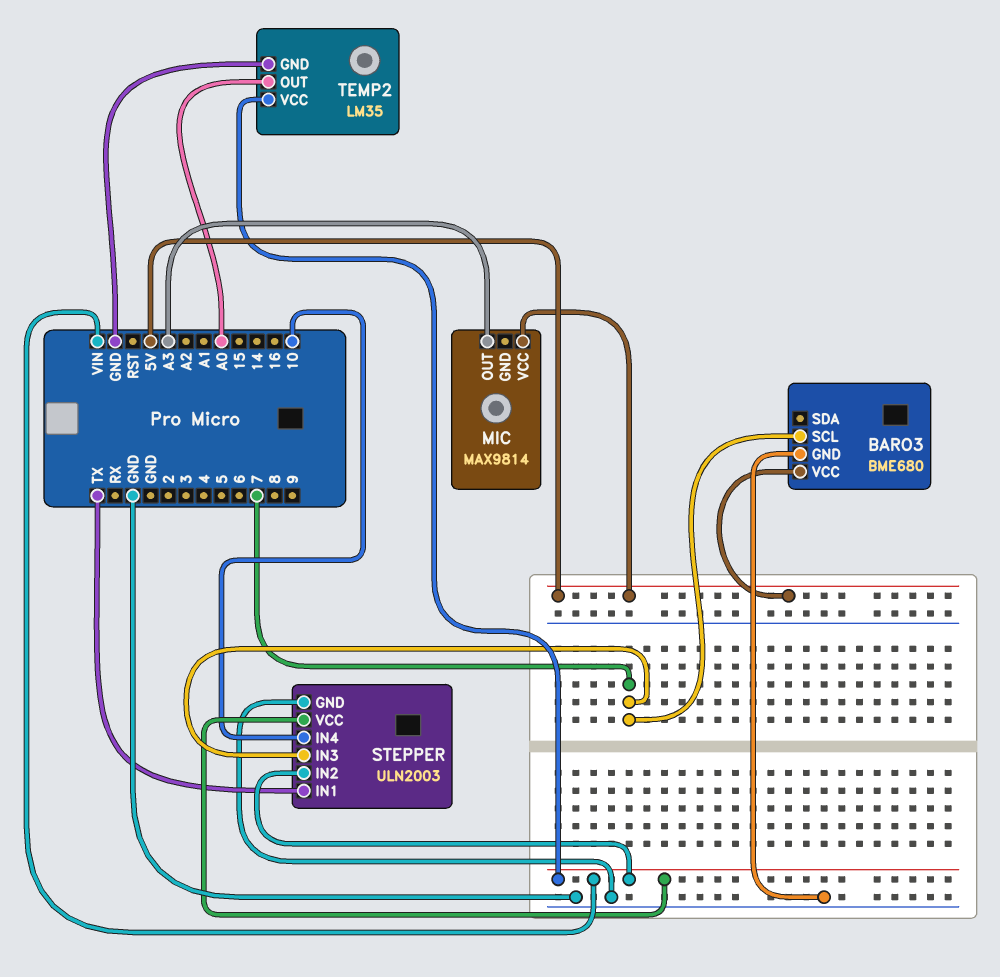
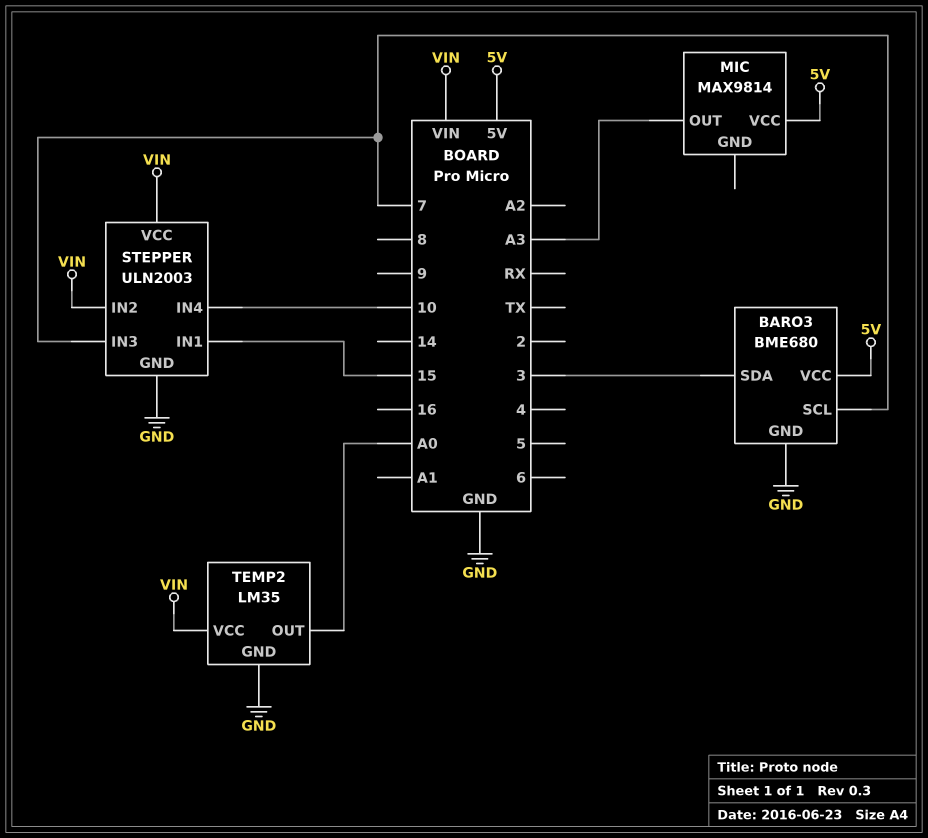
BARO3 pin SDA: none -> 3
STEPPER pin IN1: TX -> 15

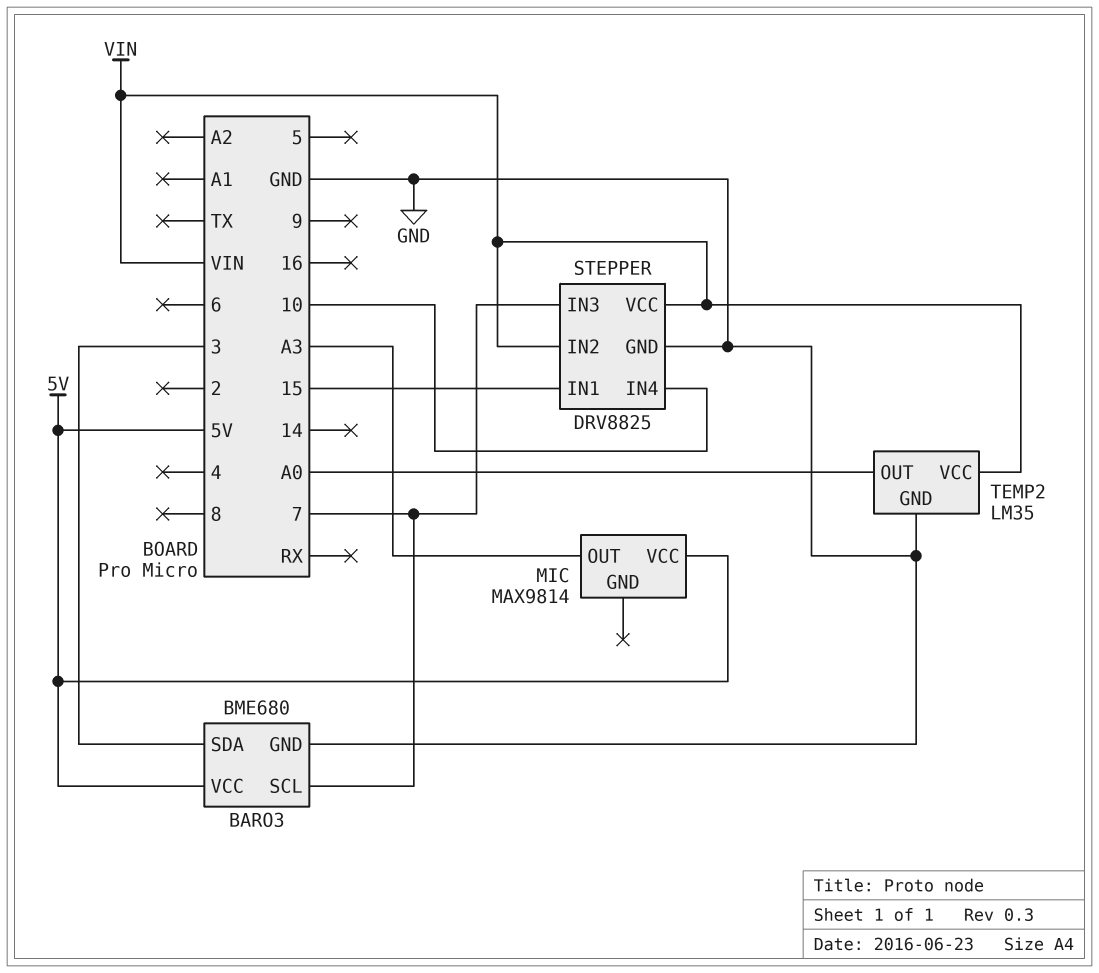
STEPPER: ULN2003 -> DRV8825

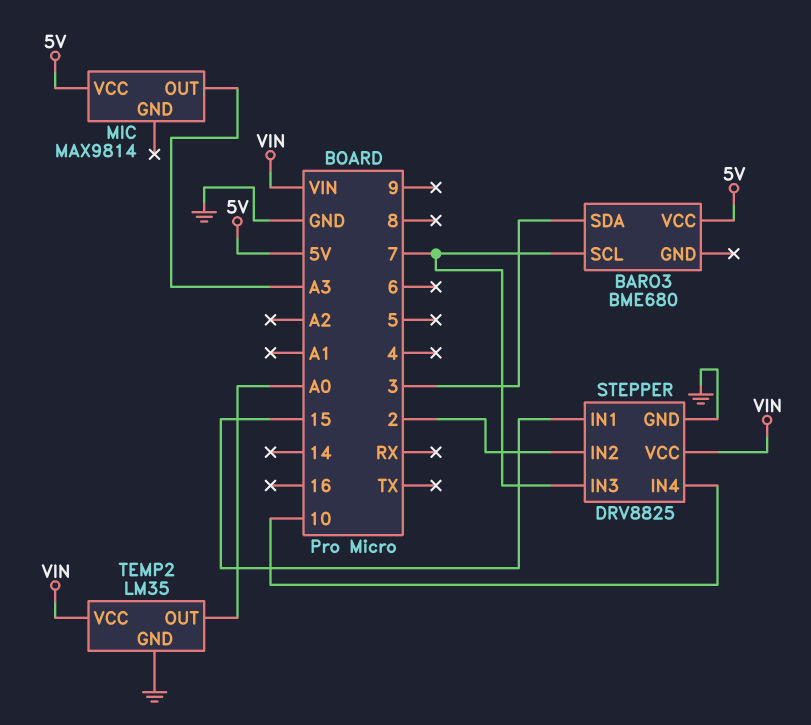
BARO3 pin GND: GND -> none
STEPPER pin IN2: VIN -> 2

